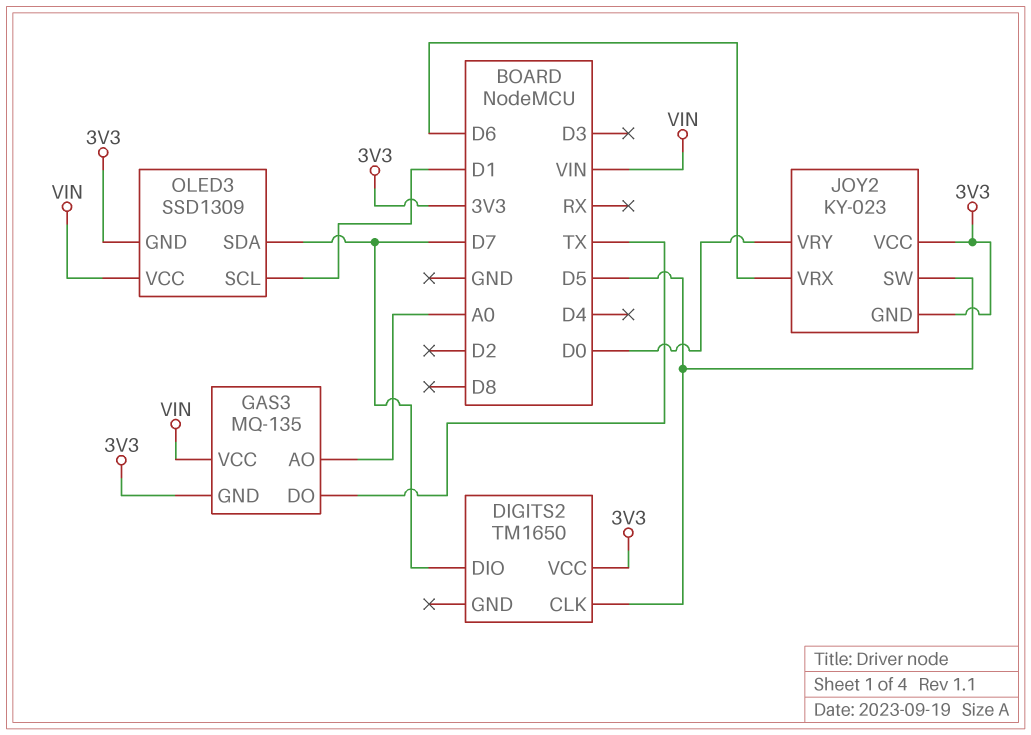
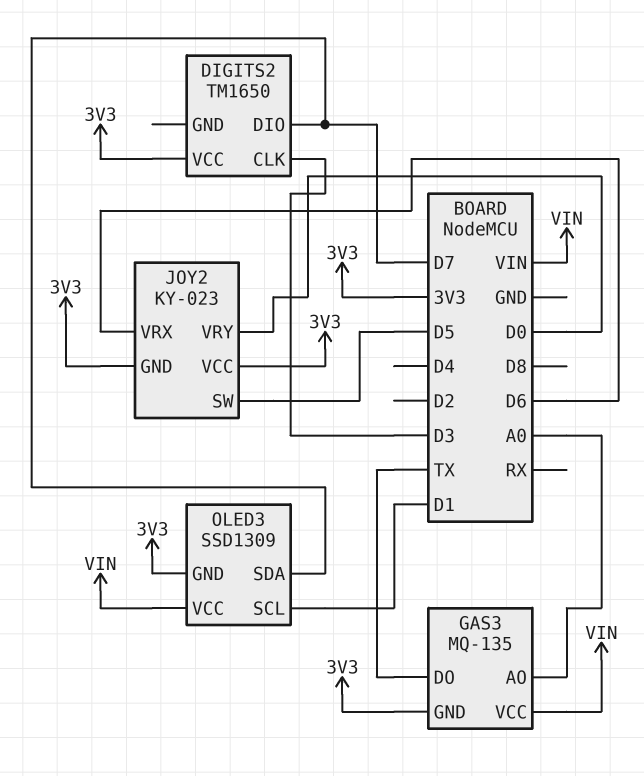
DIGITS2 pin CLK: D5 -> D3

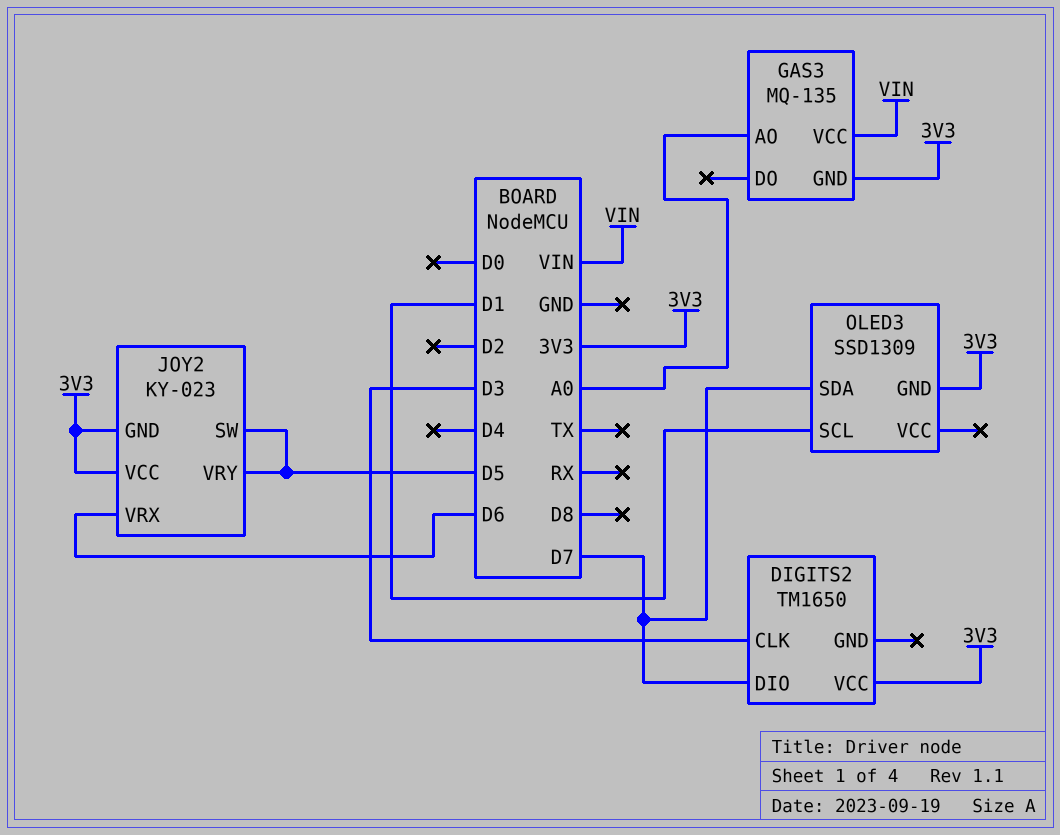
GAS3 pin DO: TX -> none
JOY2 pin VRY: D0 -> D5
OLED3 pin VCC: VIN -> none

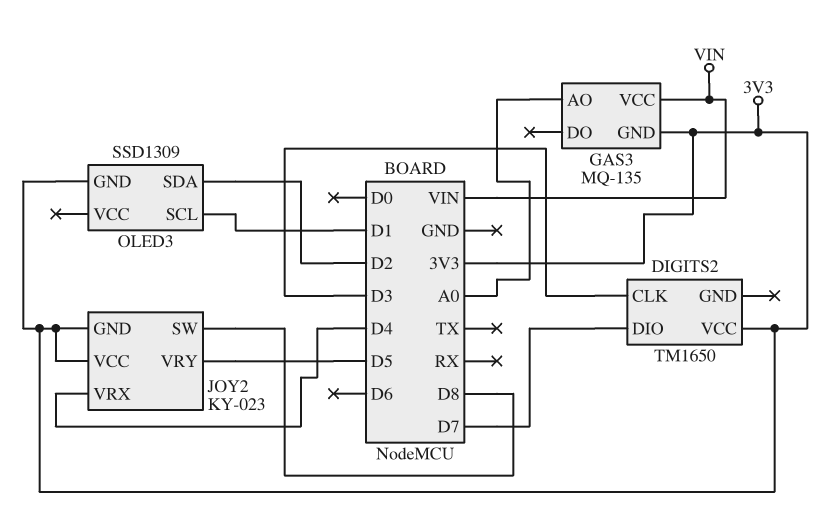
JOY2 pin SW: D5 -> D8
JOY2 pin VRX: D6 -> D4
OLED3 pin SDA: D7 -> D2

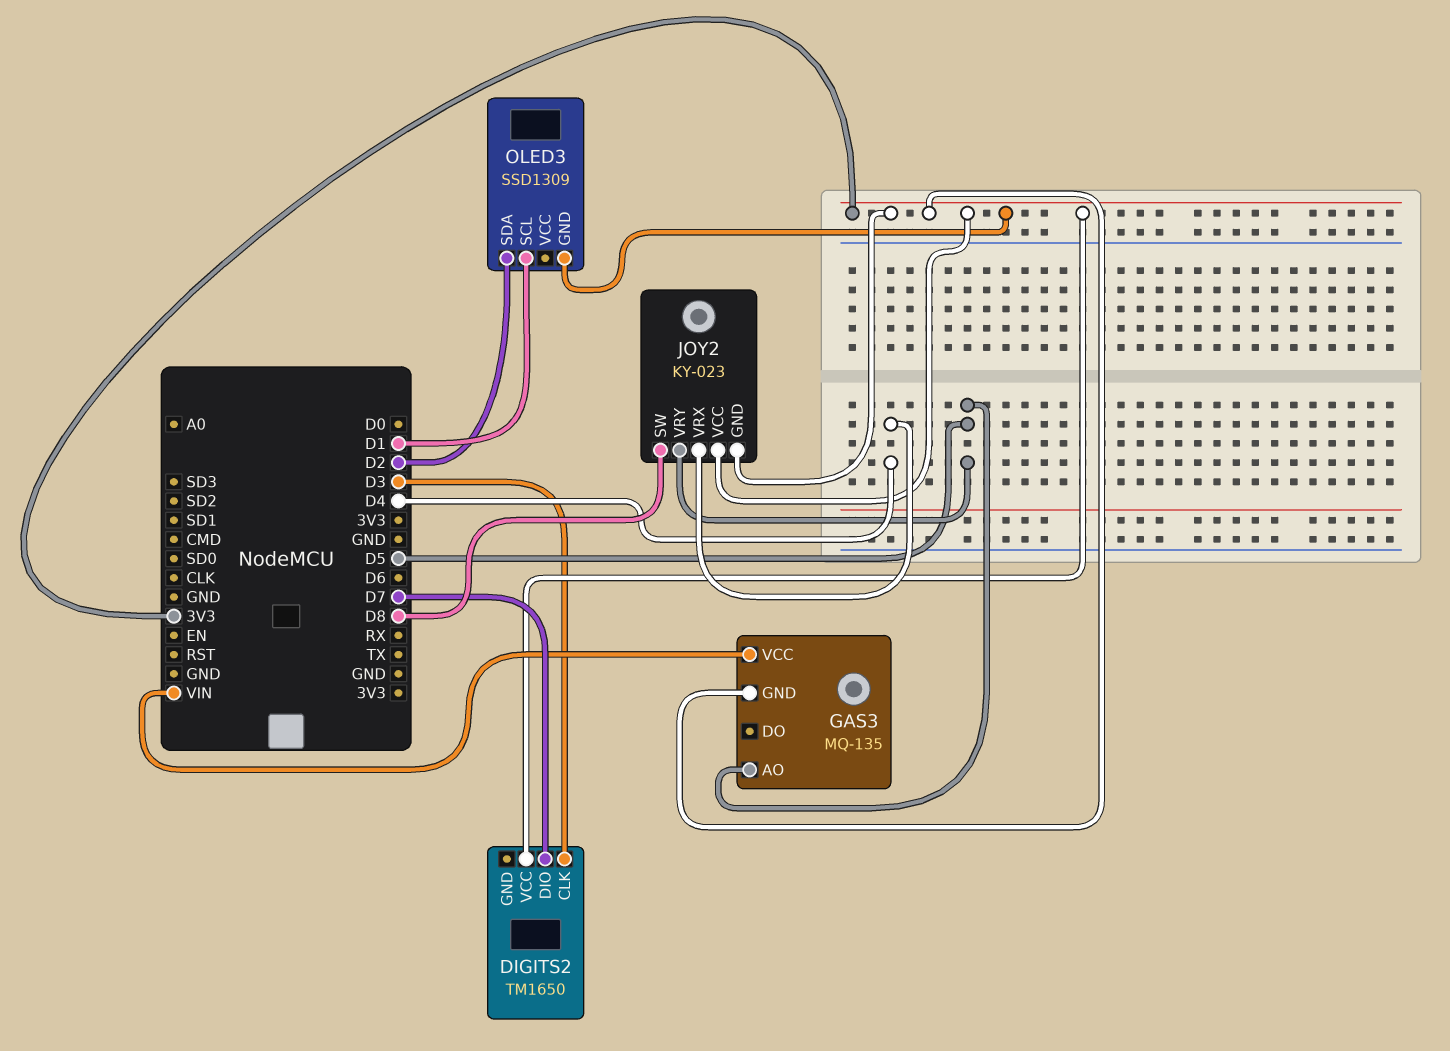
GAS3 pin AO: A0 -> D5

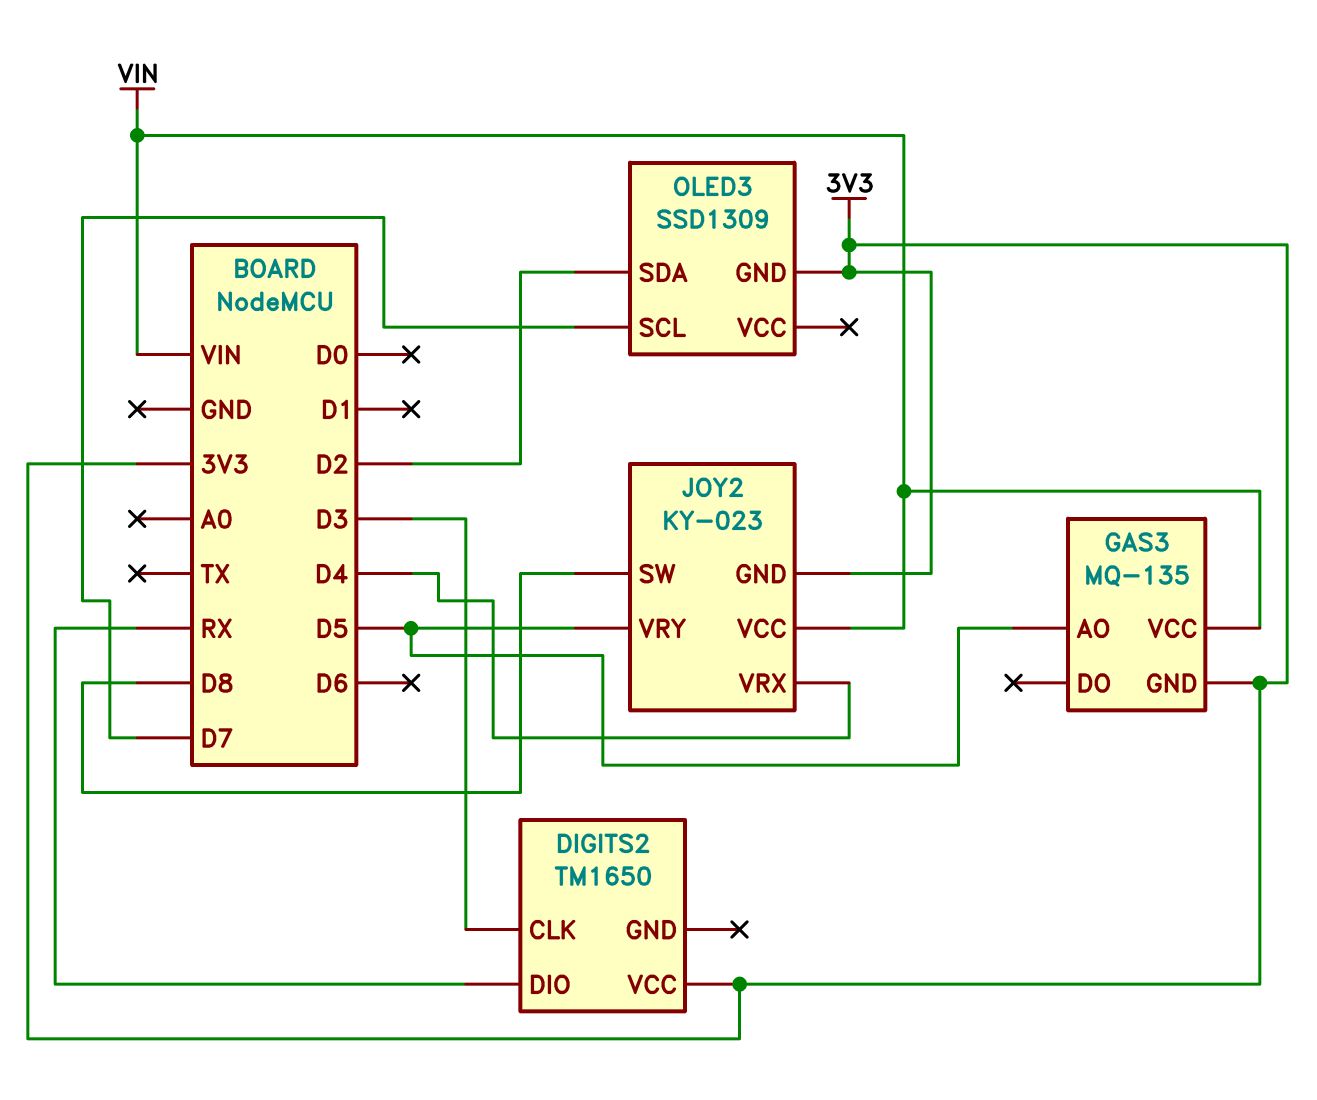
DIGITS2 pin DIO: D7 -> RX
JOY2 pin VCC: 3V3 -> VIN
OLED3 pin SCL: D1 -> D7

